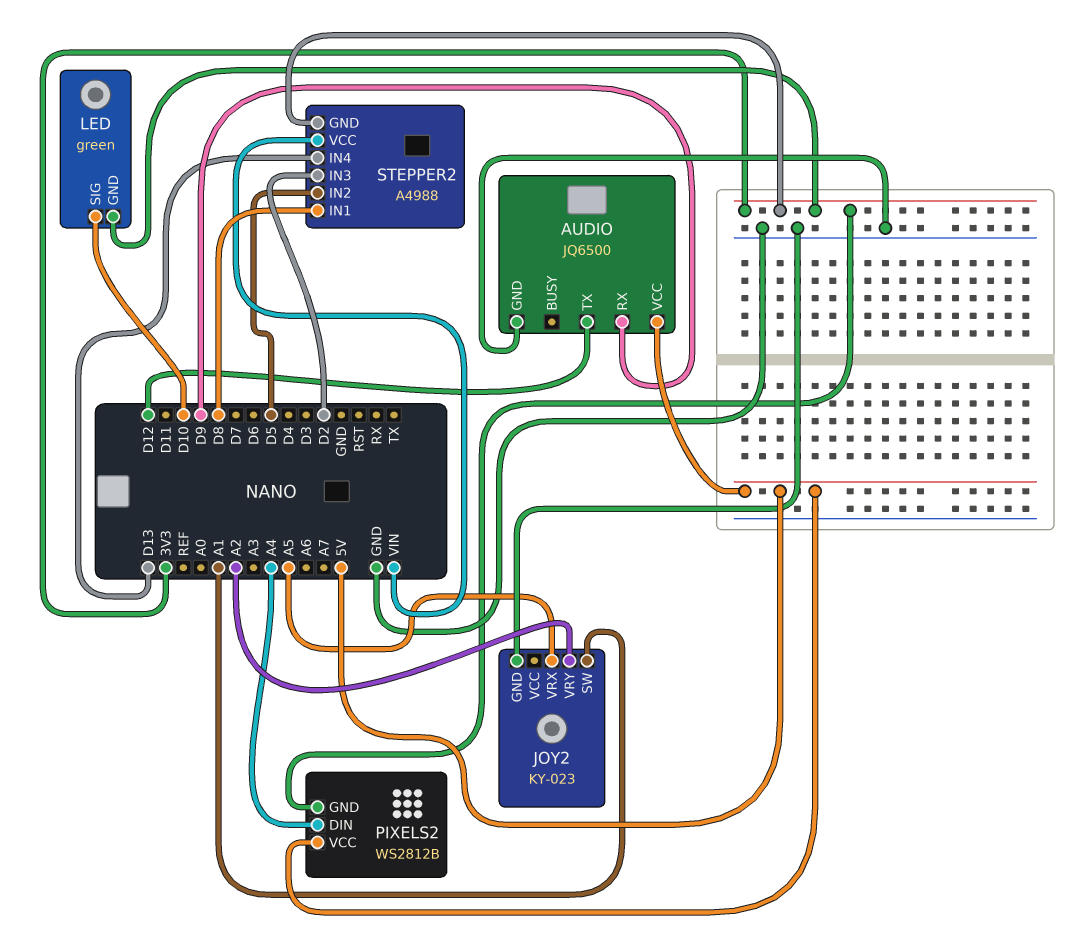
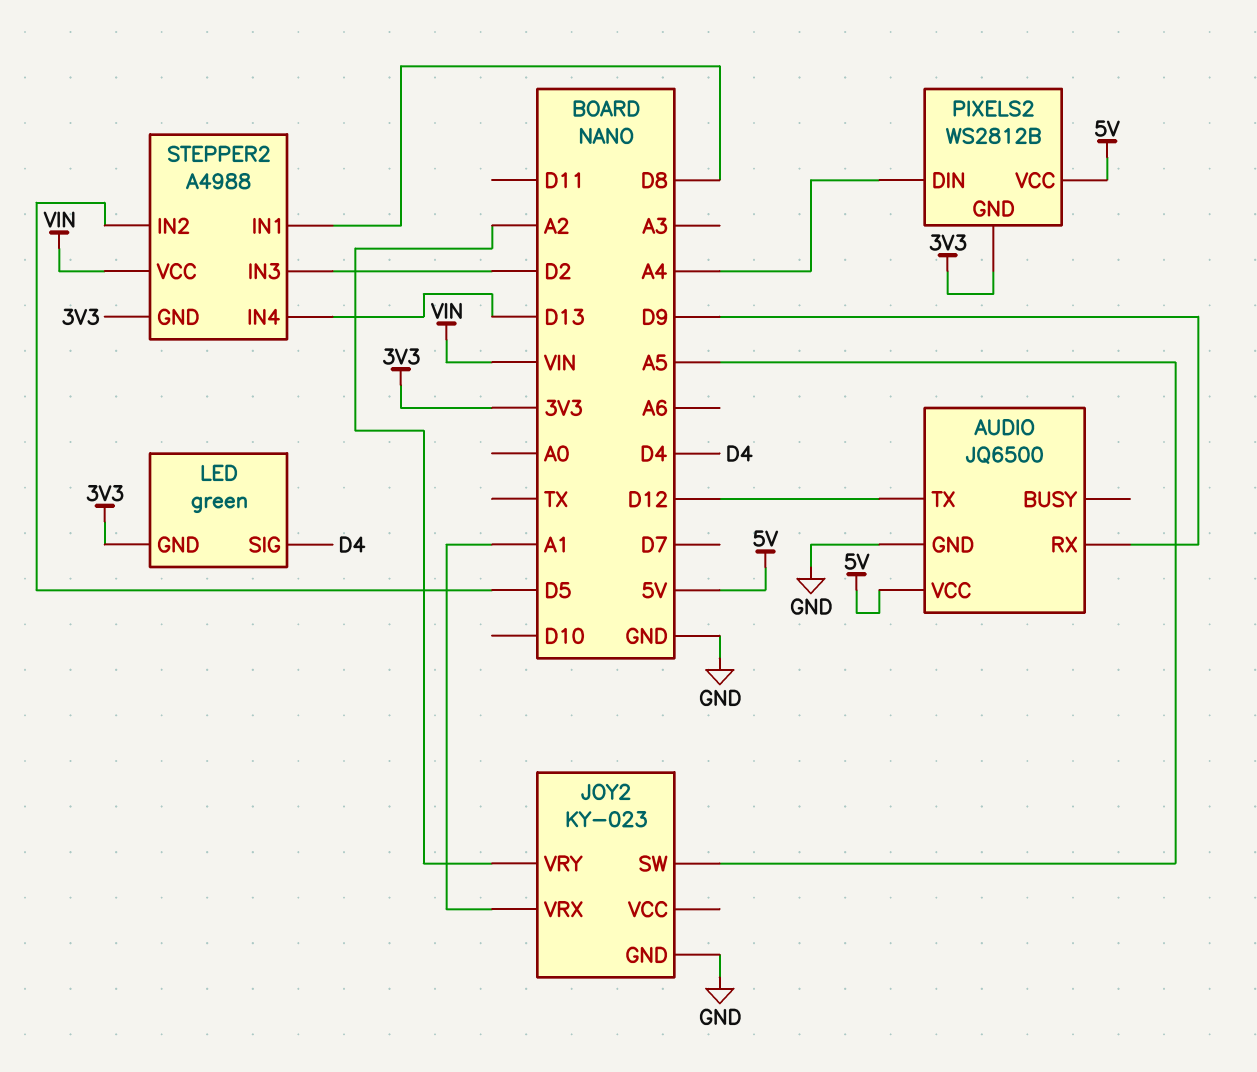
JOY2 pin SW: A1 -> A5
JOY2 pin VRX: A5 -> A1
LED pin SIG: D10 -> D4

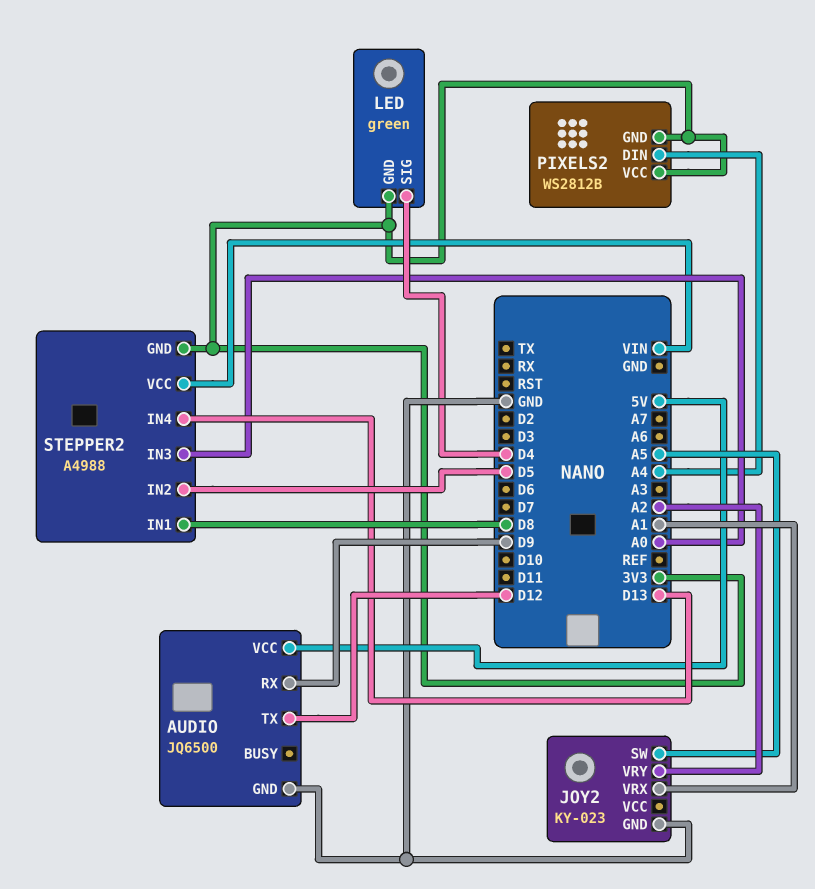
PIXELS2 pin VCC: 5V -> 3V3
STEPPER2 pin IN3: D2 -> A0

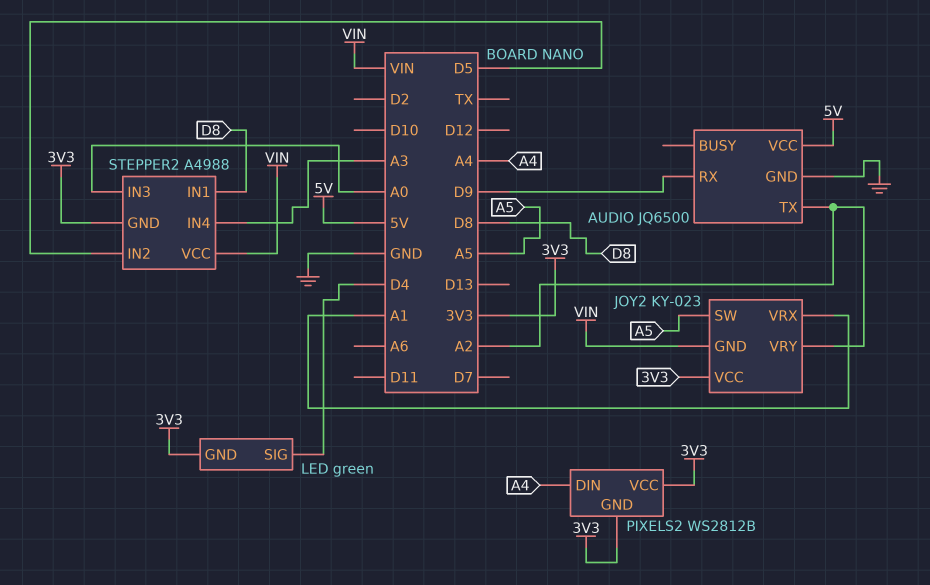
AUDIO pin TX: D12 -> A2
JOY2 pin GND: GND -> VIN
JOY2 pin VCC: none -> 3V3
STEPPER2 pin IN4: D13 -> A3

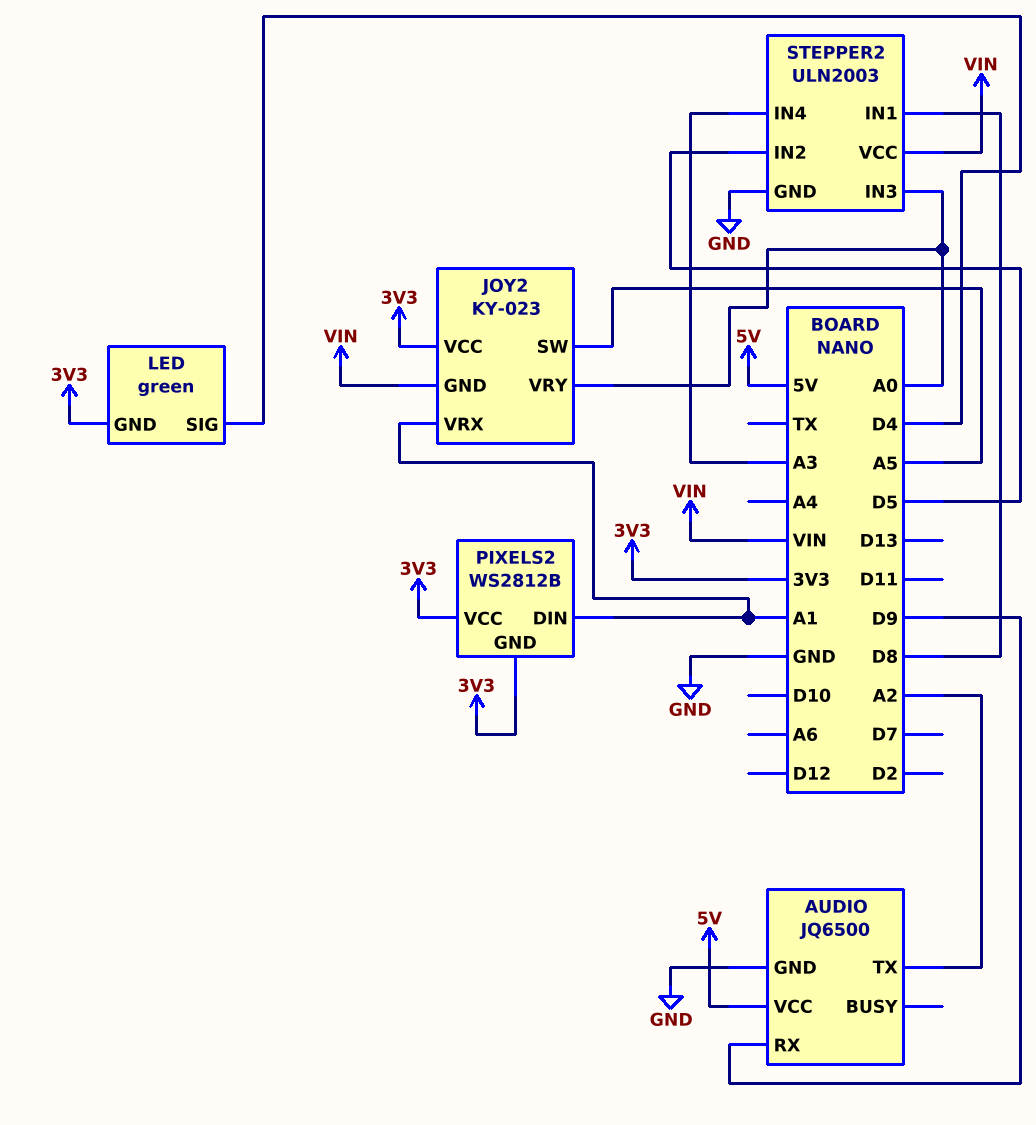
JOY2 pin VRY: A2 -> A0
PIXELS2 pin DIN: A4 -> A1
STEPPER2: A4988 -> ULN2003
STEPPER2 pin GND: 3V3 -> GND

